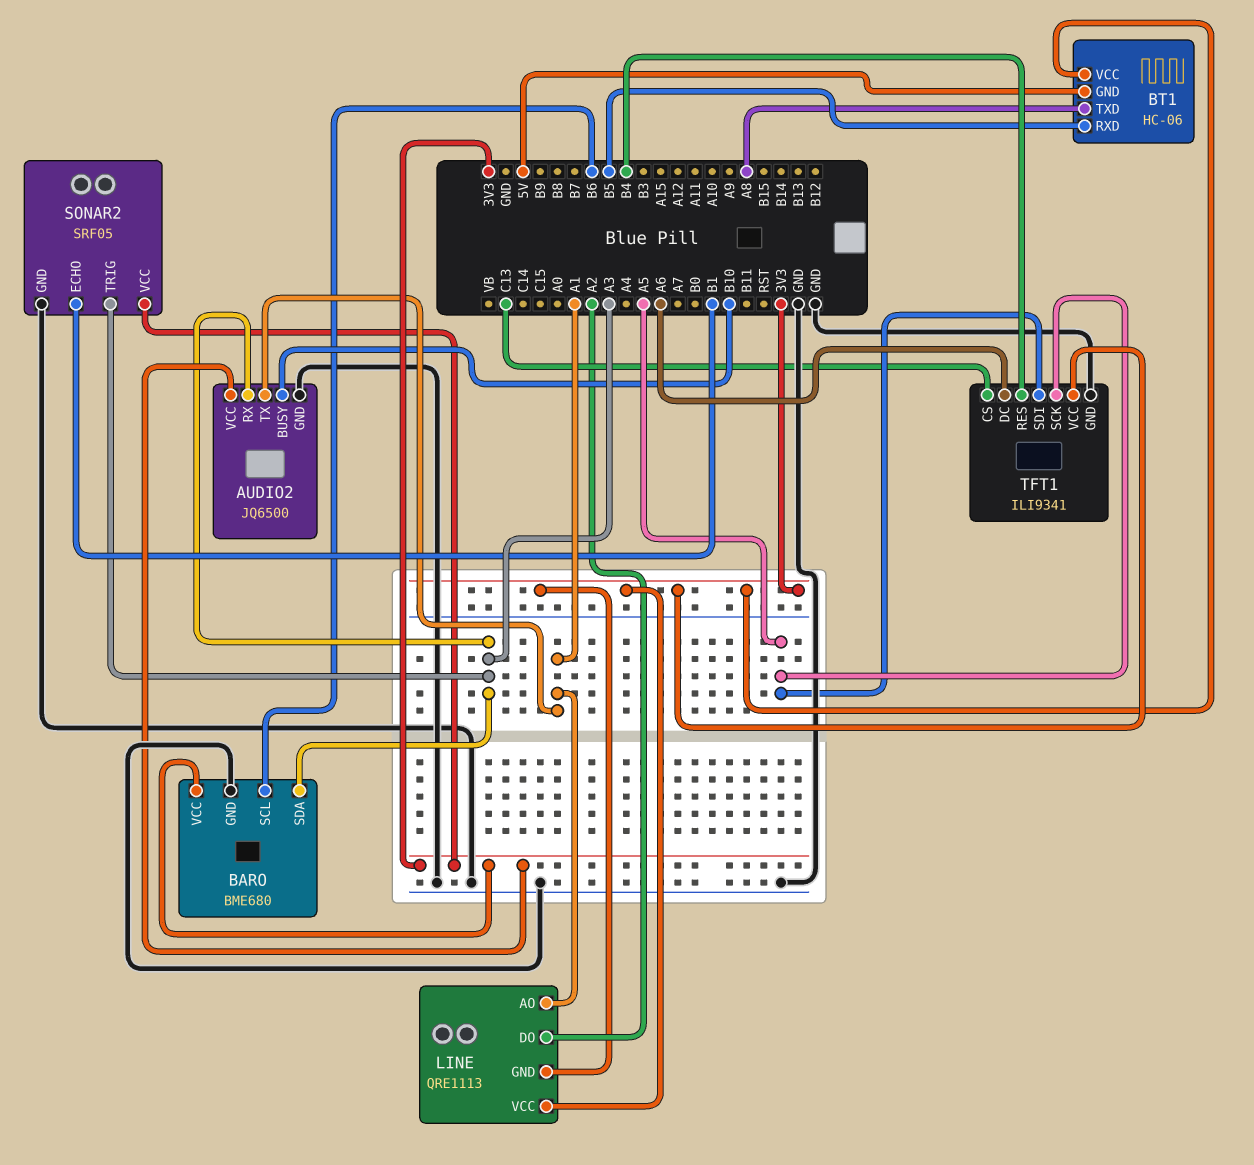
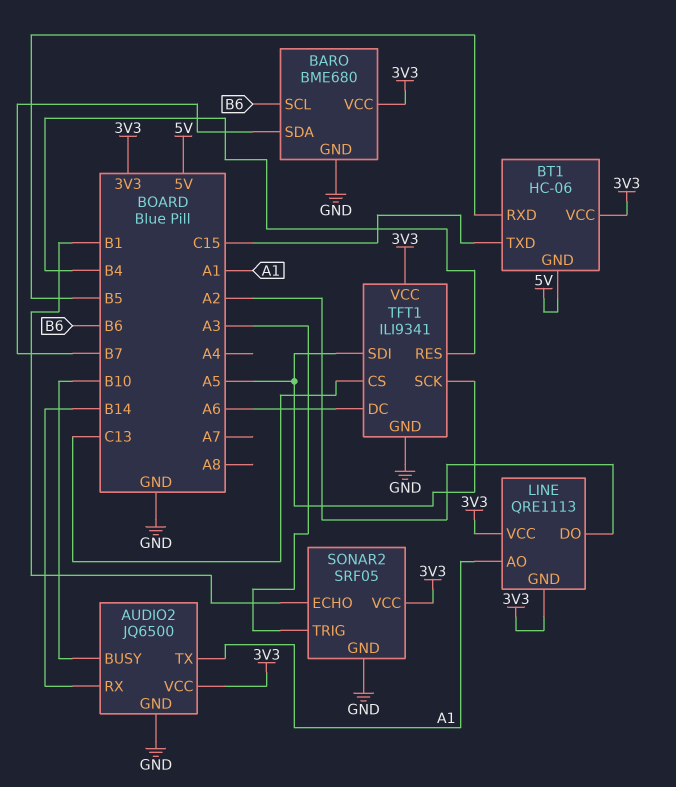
AUDIO2 pin RX: A3 -> B14
BARO pin SDA: A3 -> B7
BT1 pin TXD: A8 -> C15

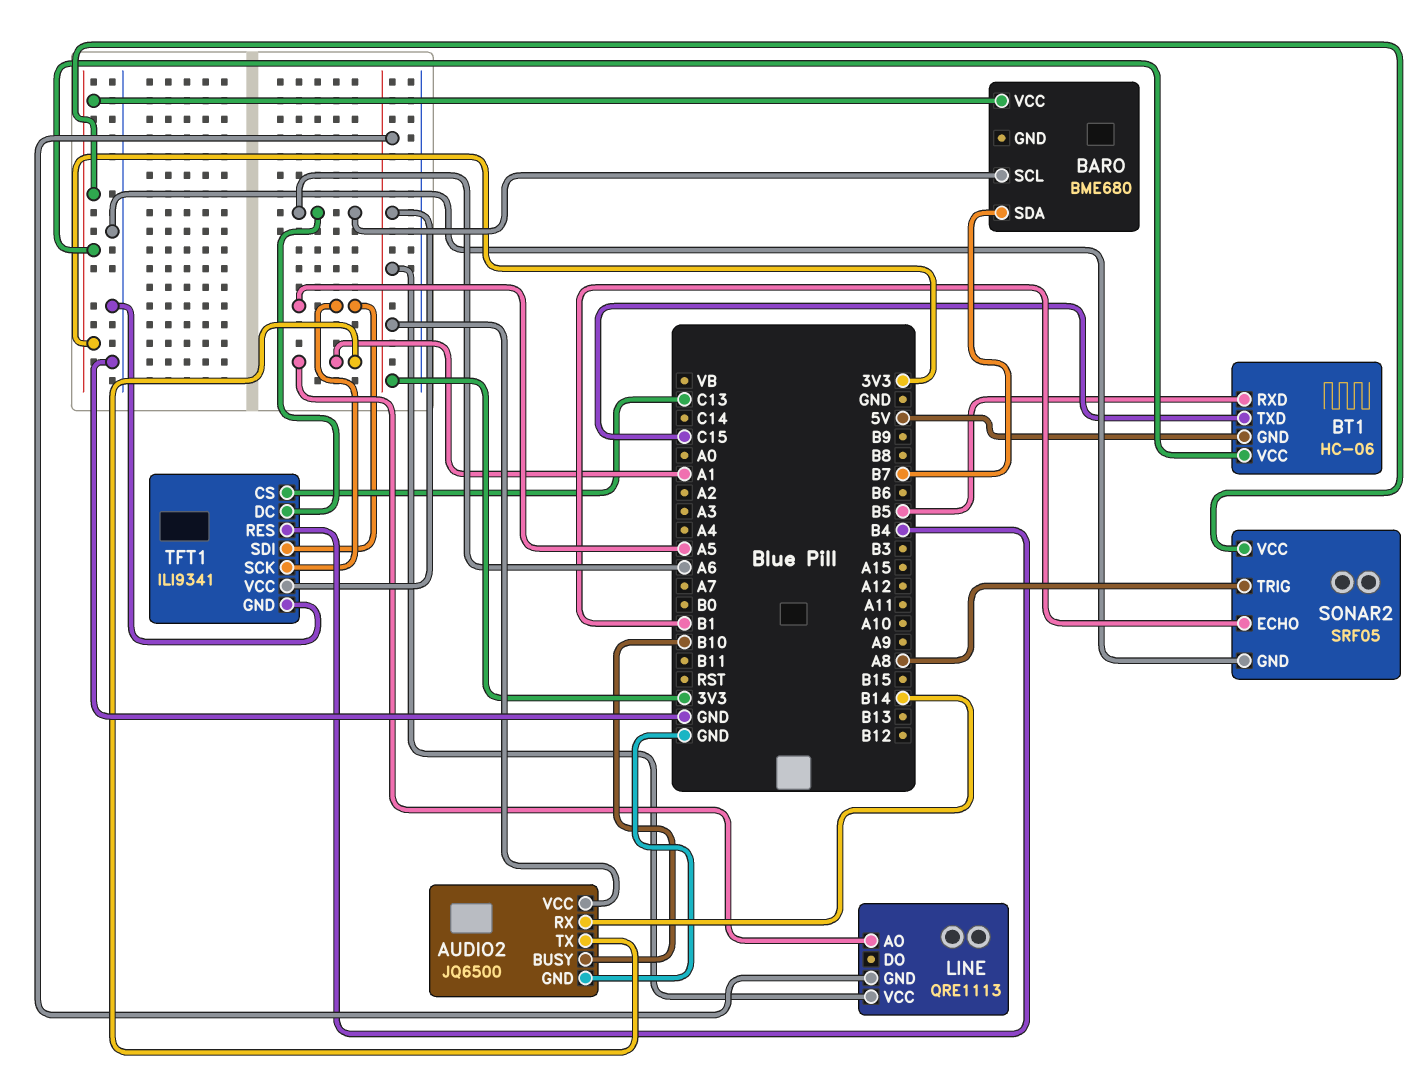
BARO pin GND: GND -> none
BARO pin SCL: B6 -> A6
LINE pin DO: A2 -> none
SONAR2 pin TRIG: A3 -> A8

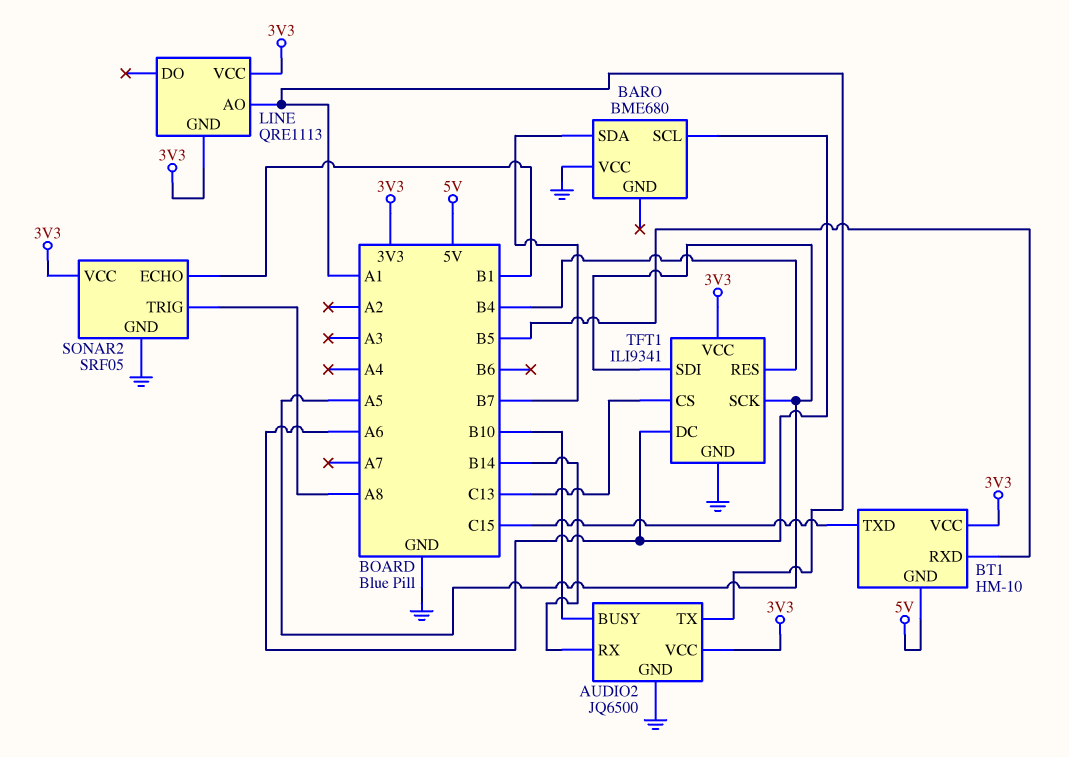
BARO pin VCC: 3V3 -> GND
BT1: HC-06 -> HM-10

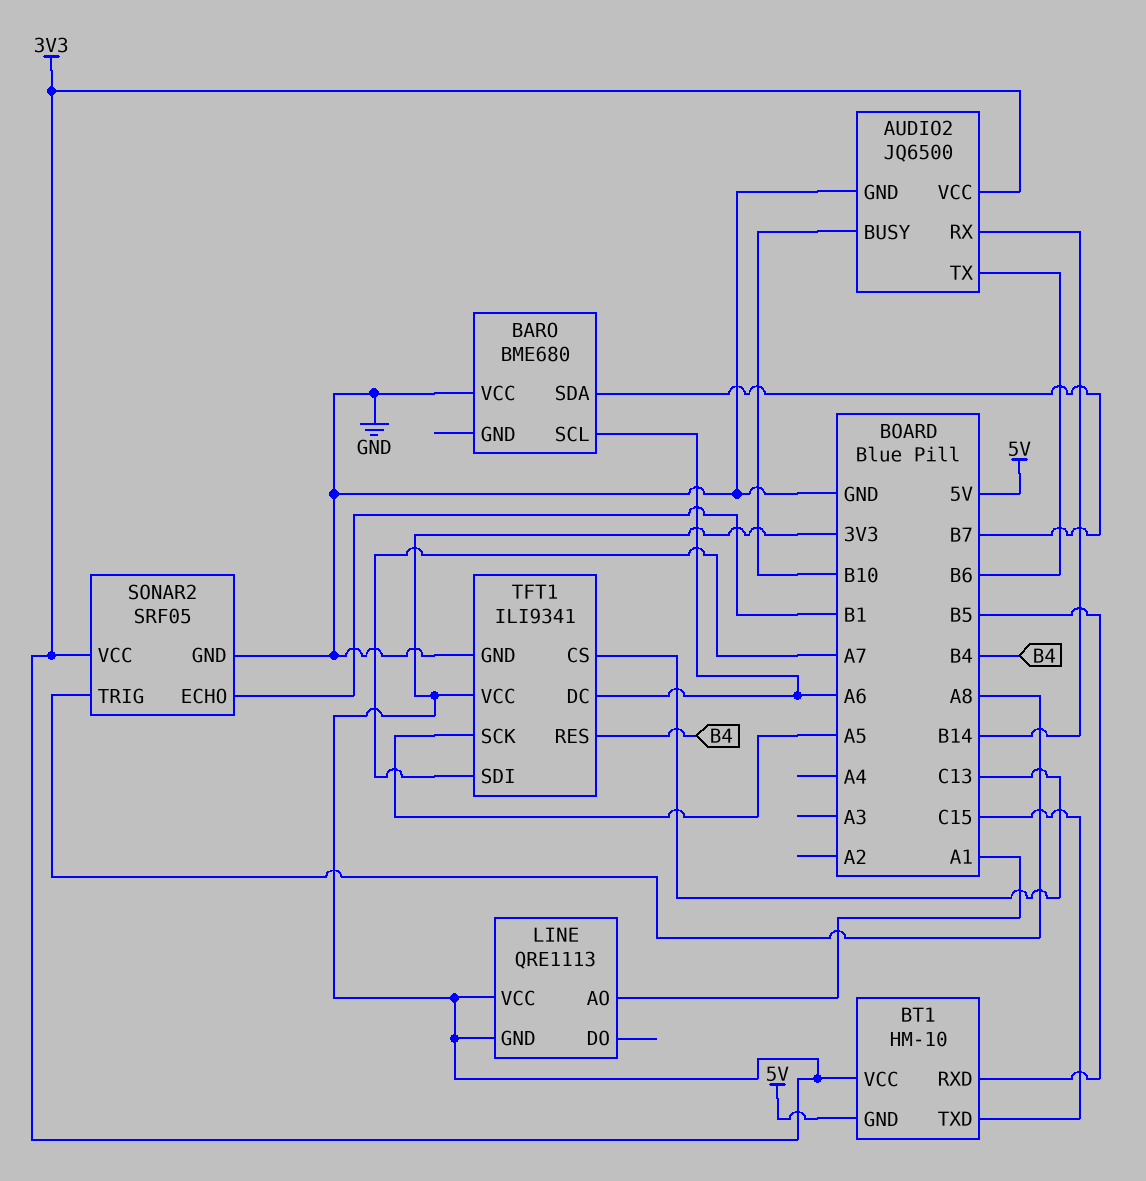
AUDIO2 pin TX: A1 -> B6
TFT1 pin SDI: A5 -> A7

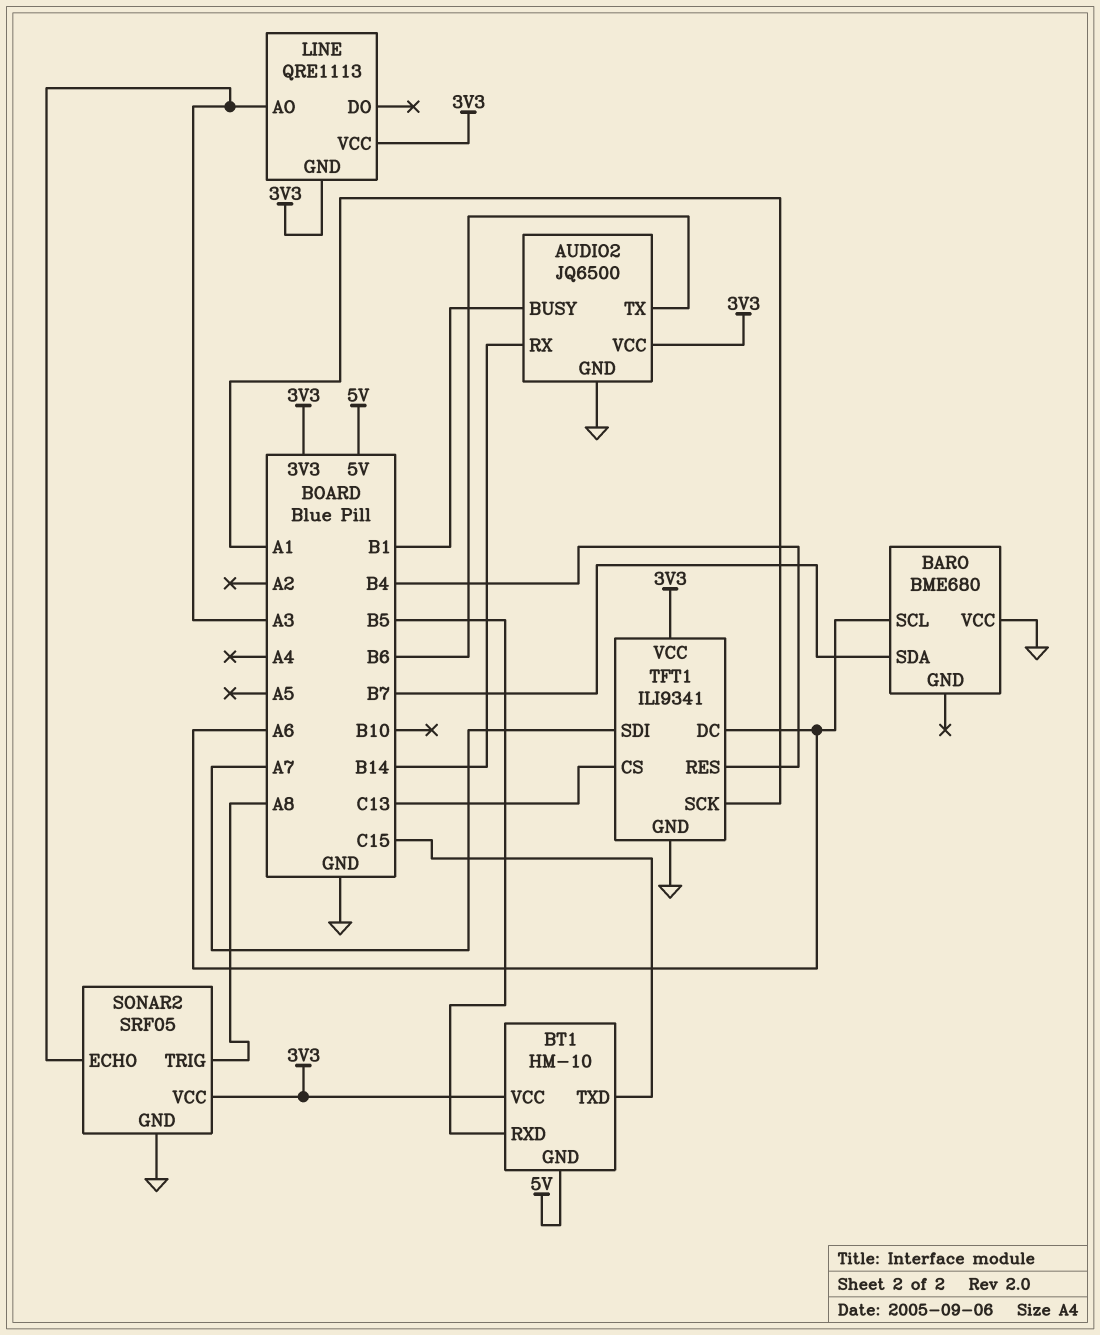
AUDIO2 pin BUSY: B10 -> B1
LINE pin AO: A1 -> A3
SONAR2 pin ECHO: B1 -> A3
TFT1 pin SCK: A5 -> A1

